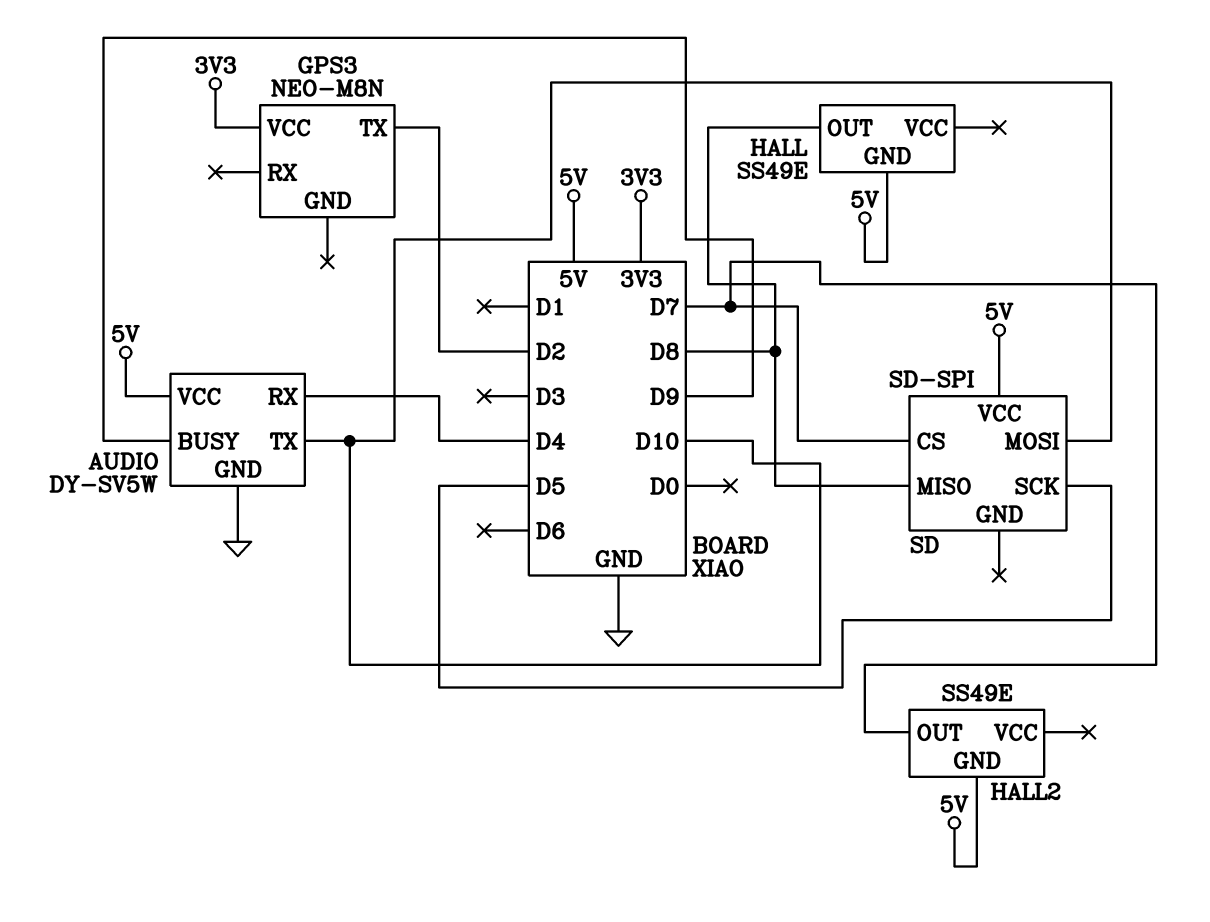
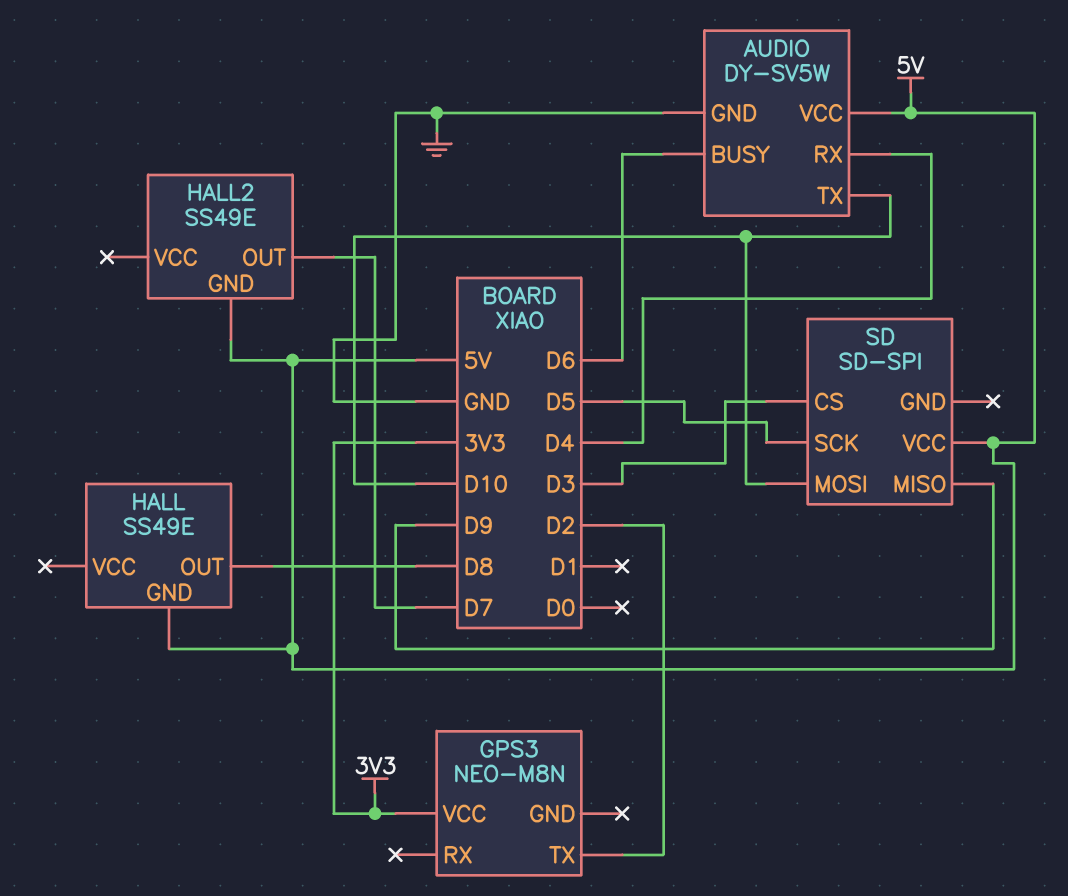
AUDIO pin BUSY: D9 -> D6
SD pin CS: D7 -> D3
SD pin MISO: D8 -> D9

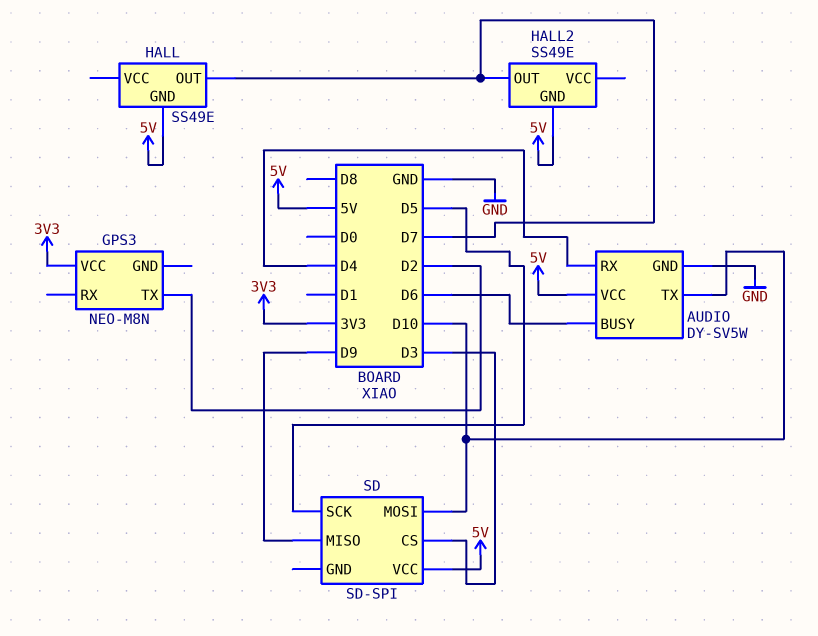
HALL pin OUT: D8 -> D7

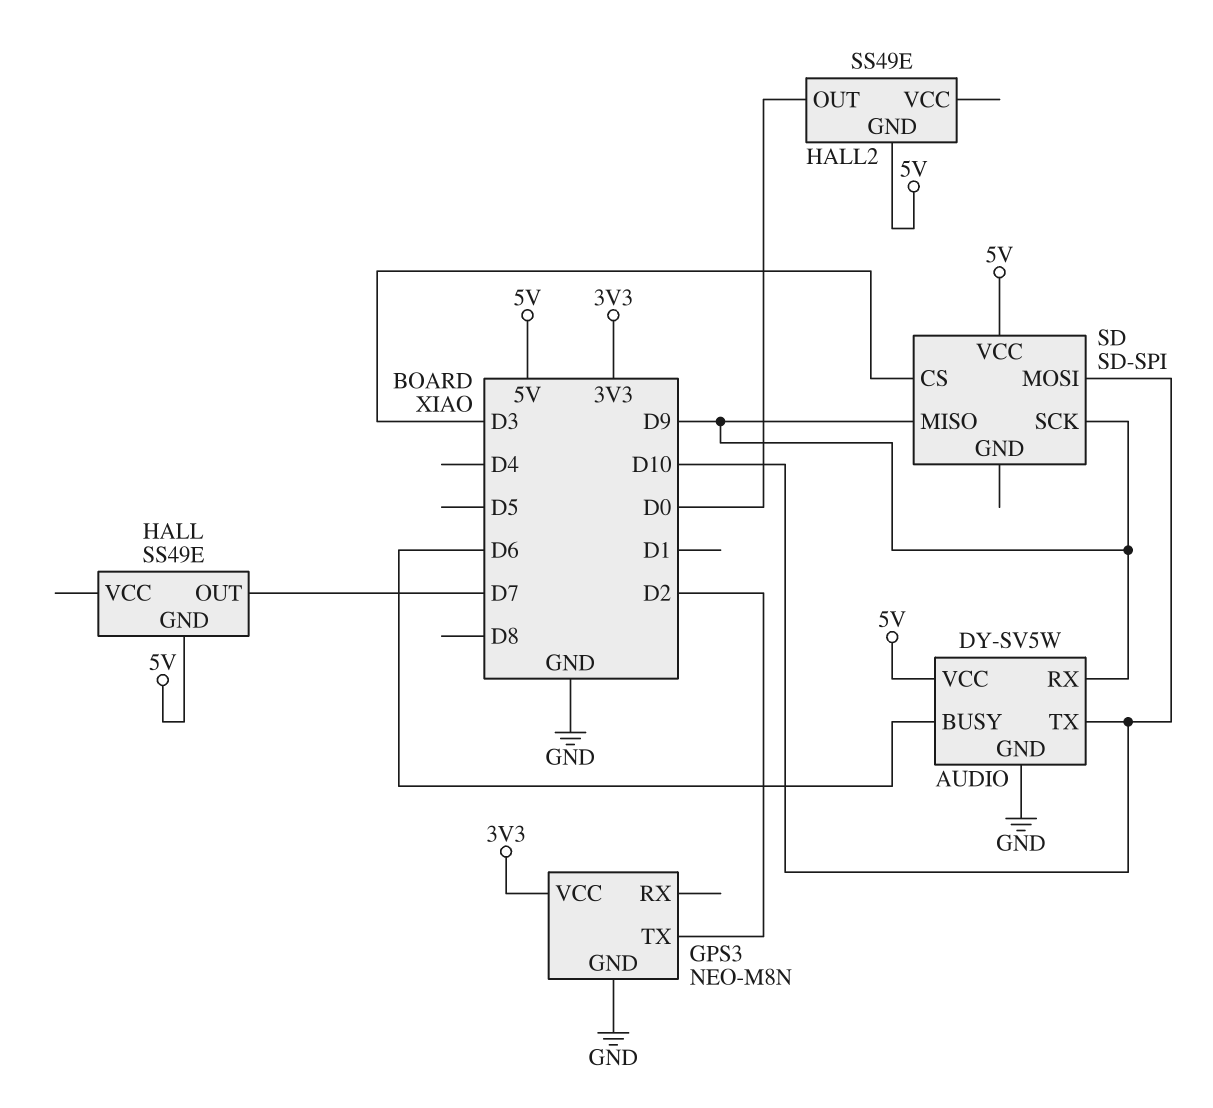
AUDIO pin RX: D4 -> D9
GPS3 pin GND: none -> GND
HALL2 pin OUT: D7 -> D0
SD pin SCK: D5 -> D9

